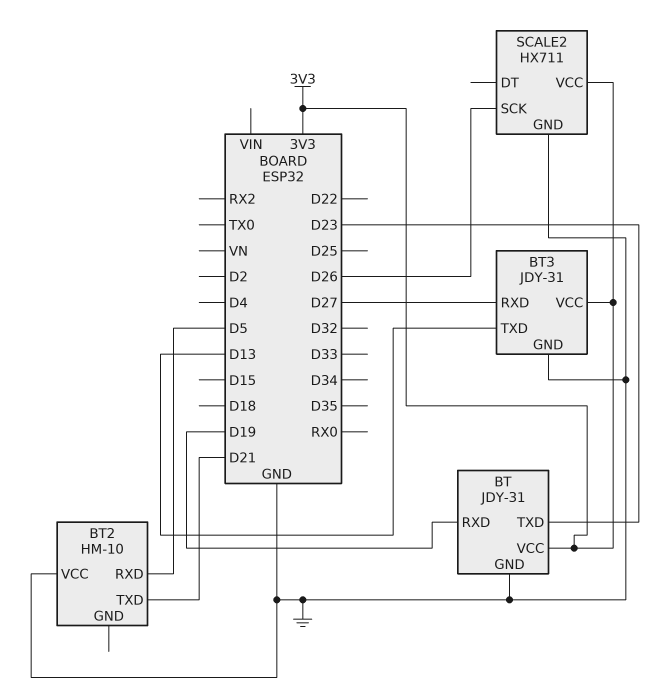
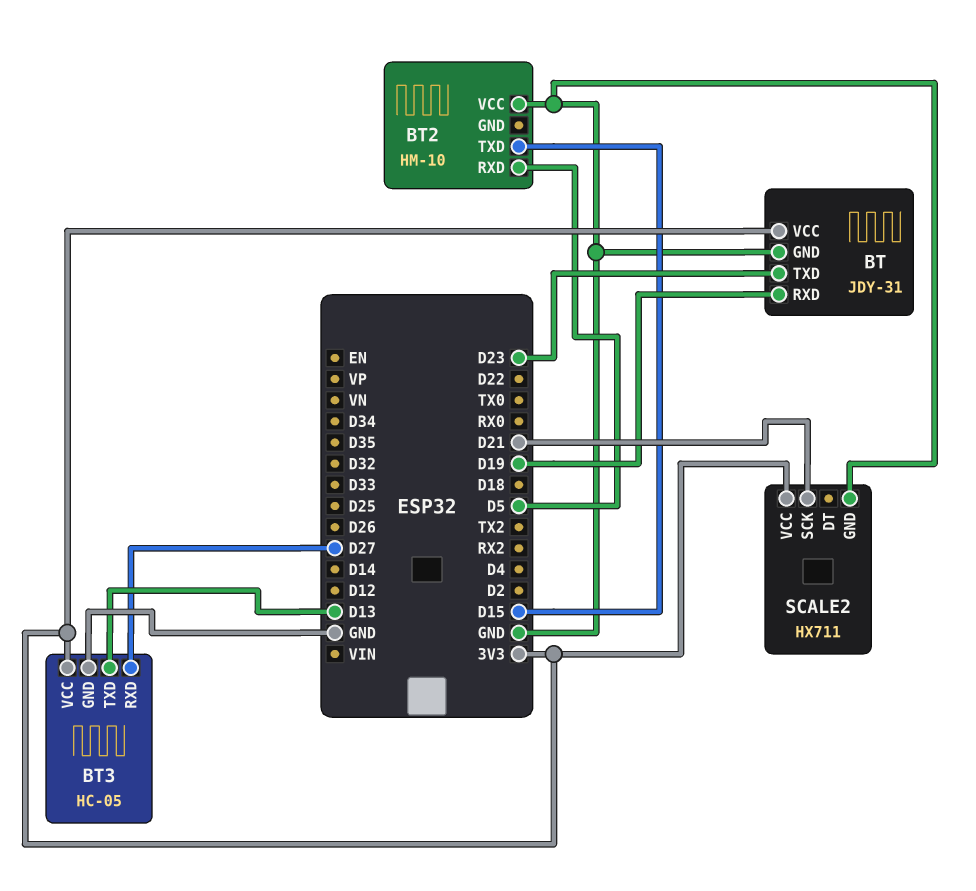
BT2 pin TXD: D21 -> D15
BT3: JDY-31 -> HC-05
SCALE2 pin SCK: D26 -> D21

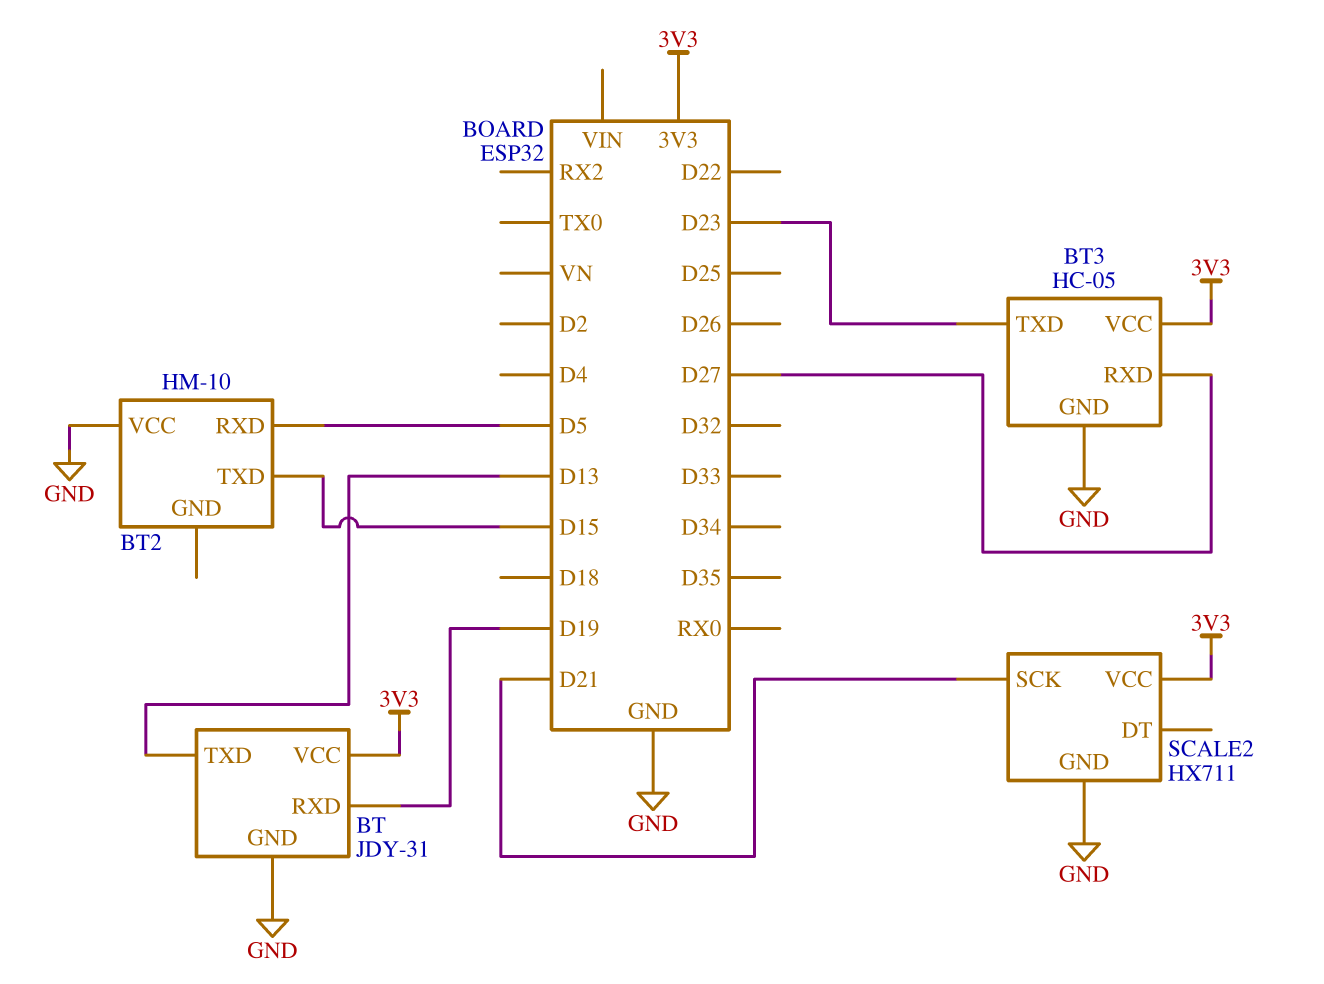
BT pin TXD: D23 -> D13
BT3 pin TXD: D13 -> D23

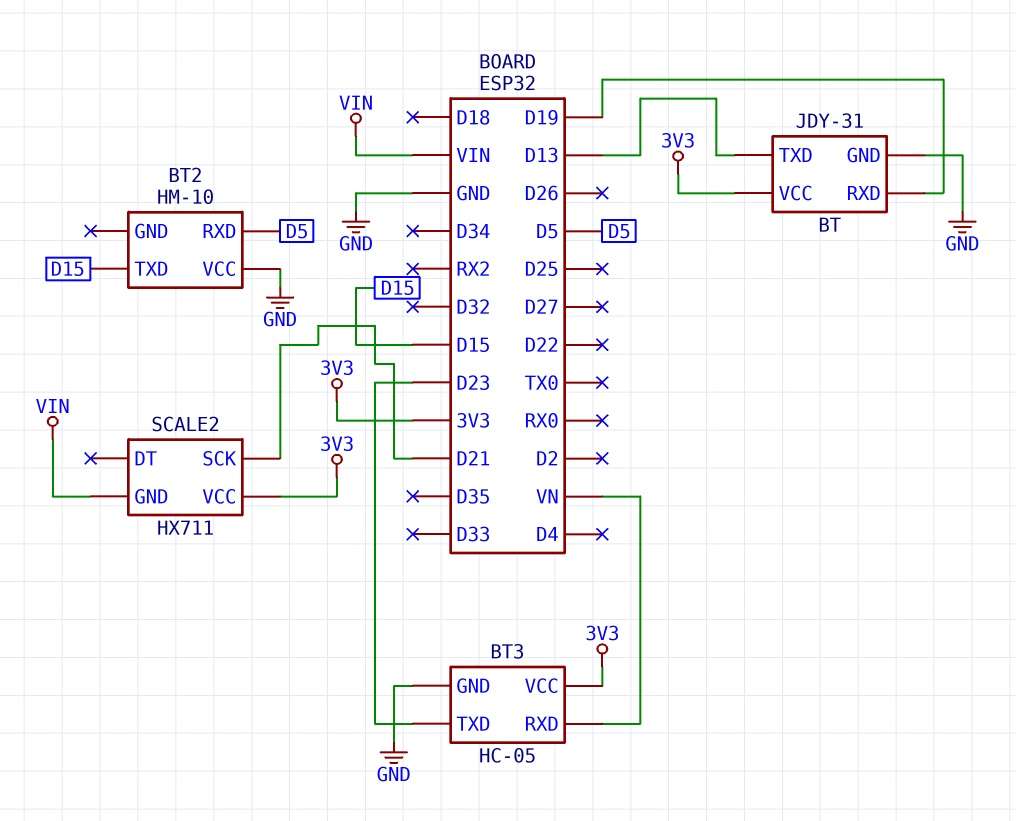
BT3 pin RXD: D27 -> VN
SCALE2 pin GND: GND -> VIN

